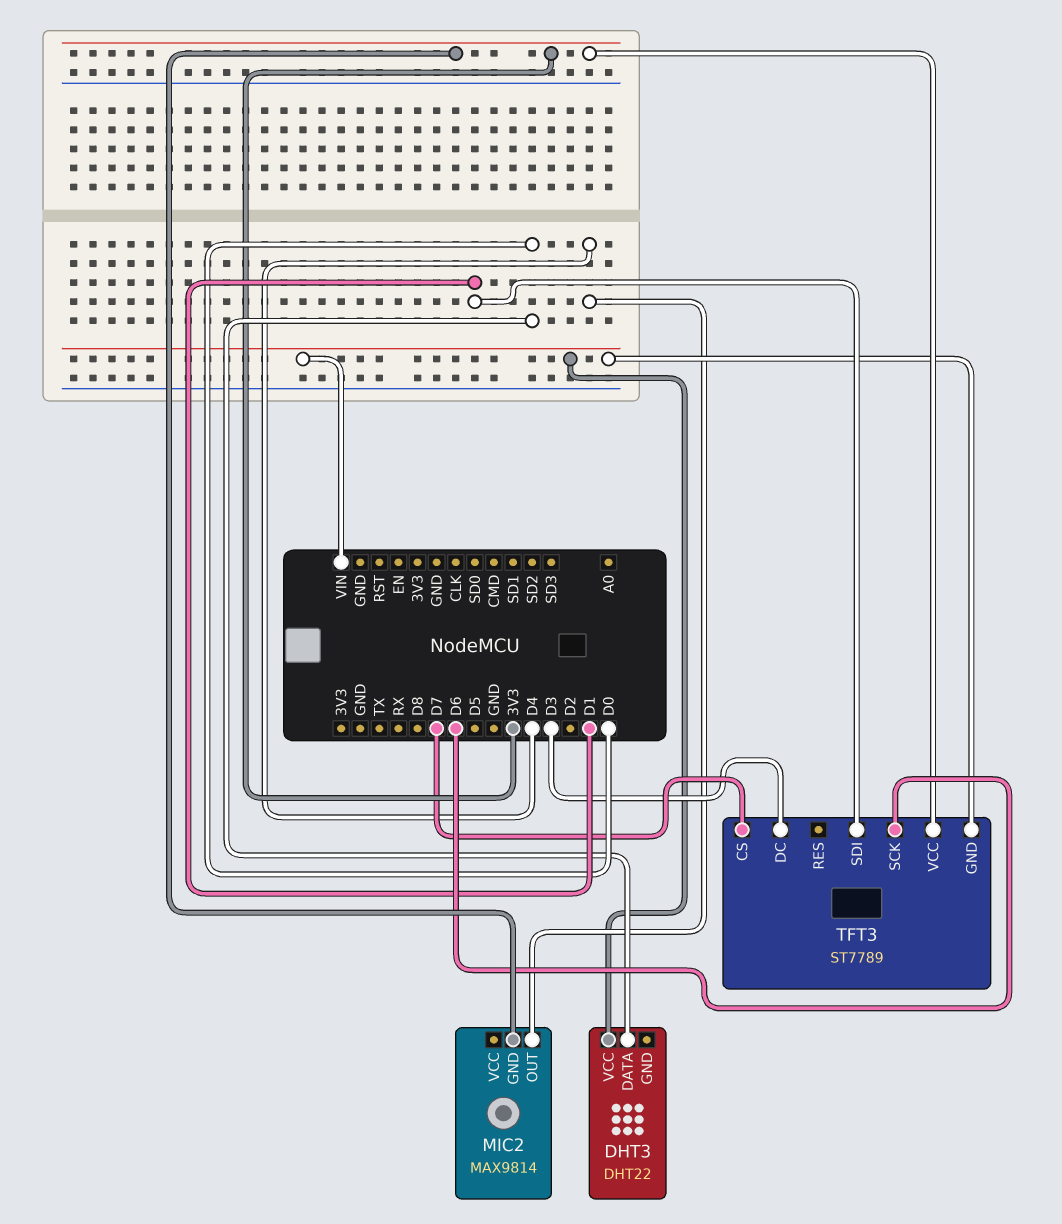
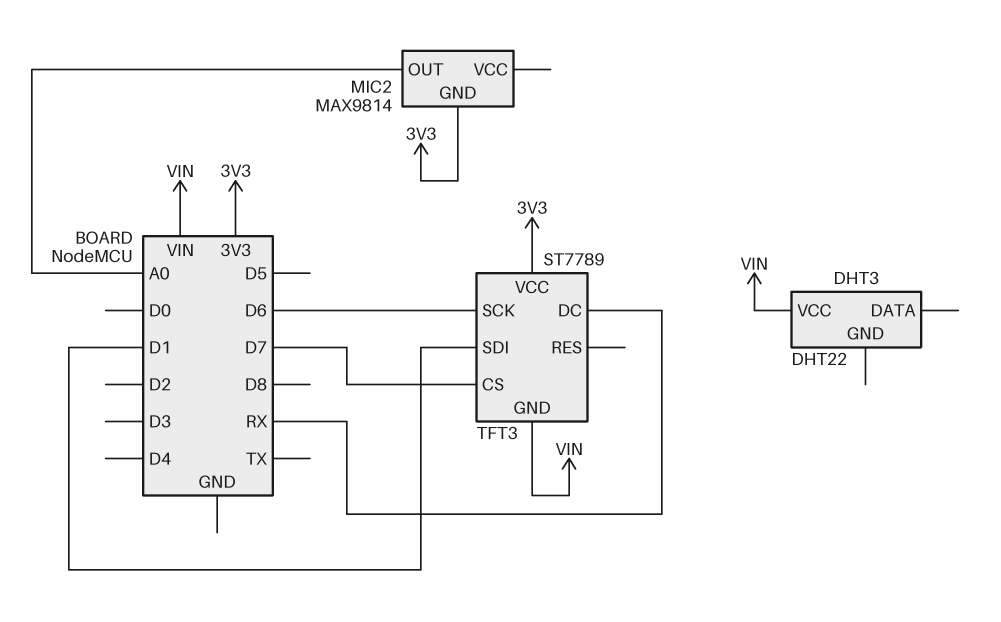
DHT3 pin DATA: D0 -> none
MIC2 pin OUT: D4 -> A0
TFT3 pin DC: D3 -> RX

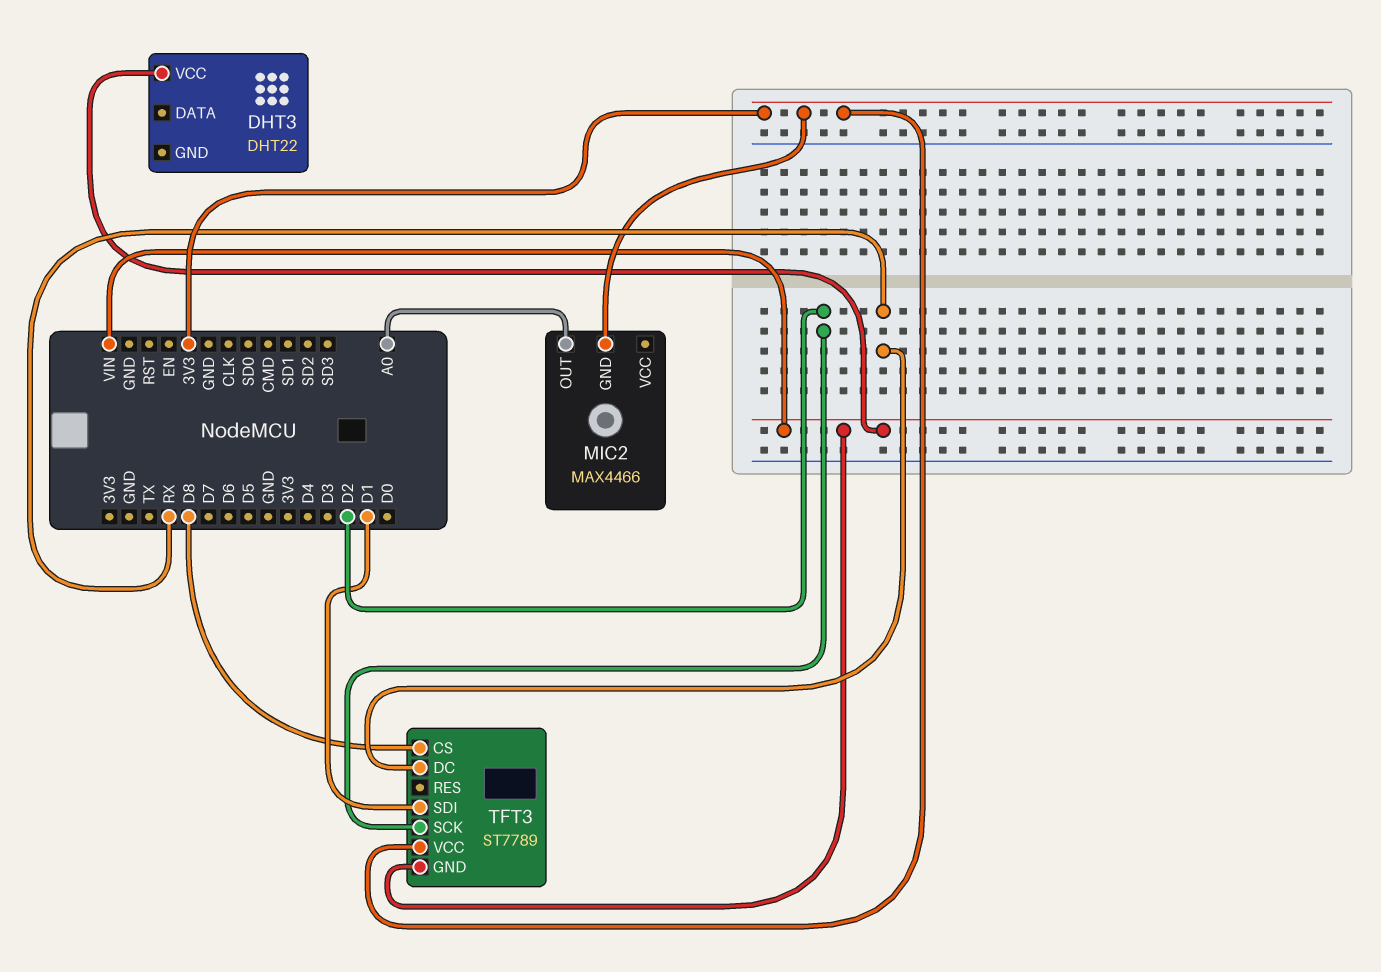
MIC2: MAX9814 -> MAX4466
TFT3 pin CS: D7 -> D8
TFT3 pin SCK: D6 -> D2

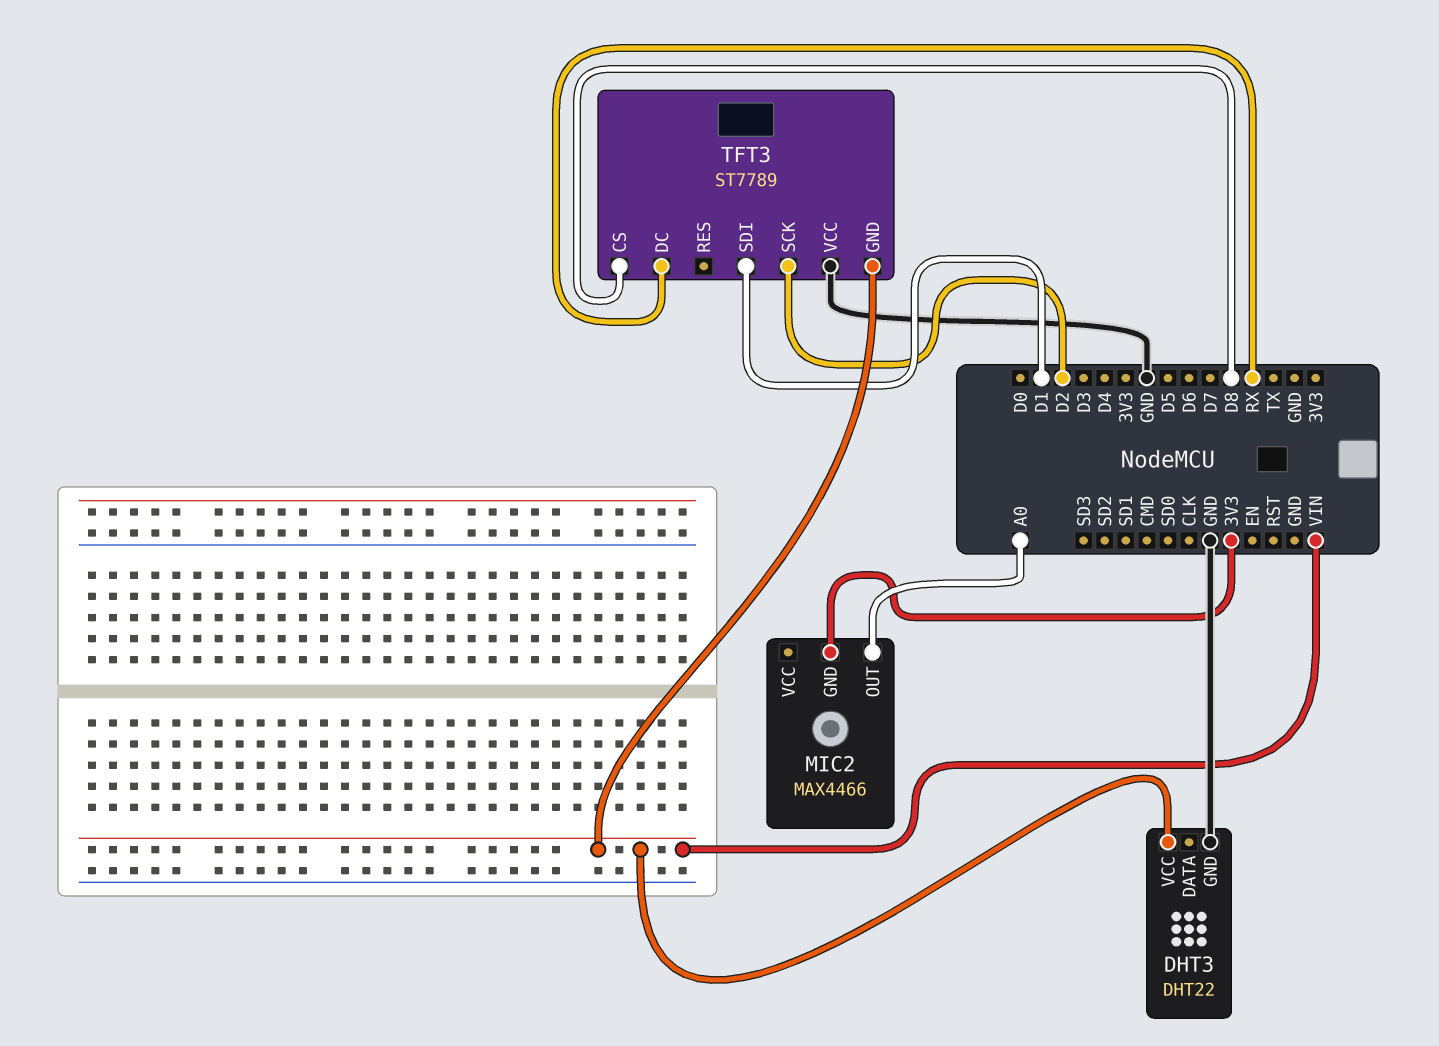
DHT3 pin GND: none -> GND
TFT3 pin VCC: 3V3 -> GND

